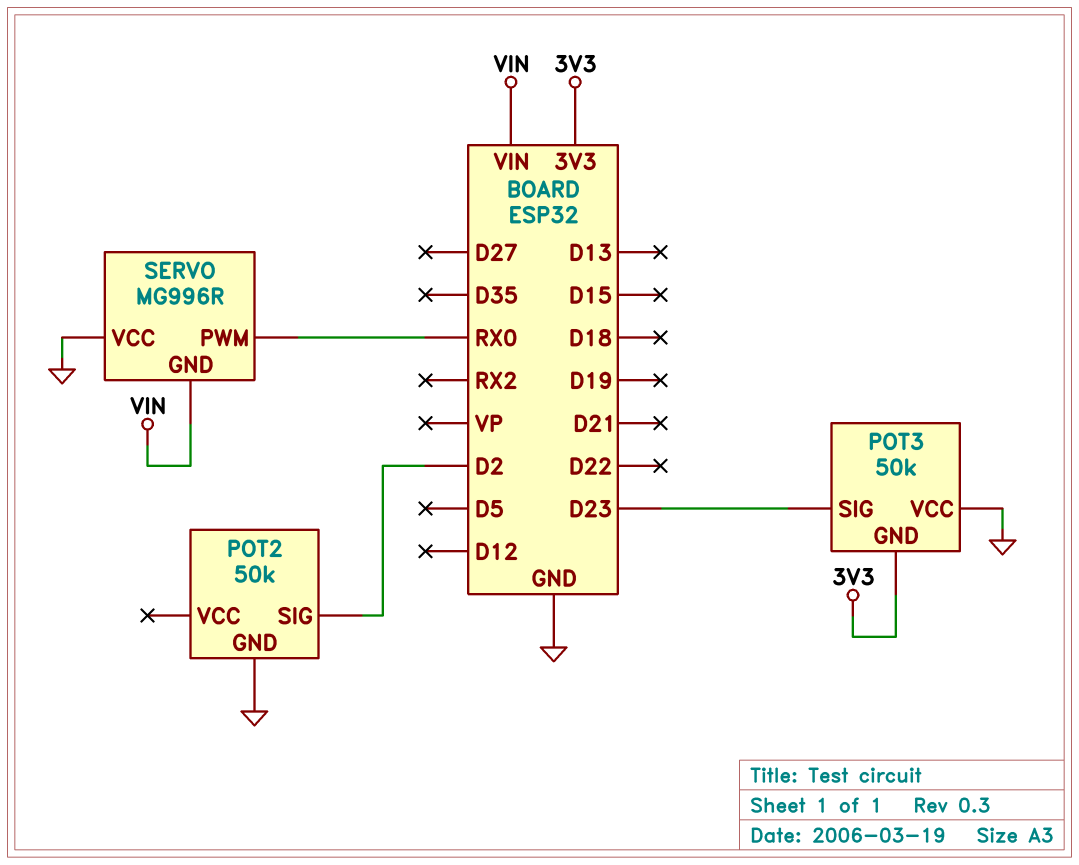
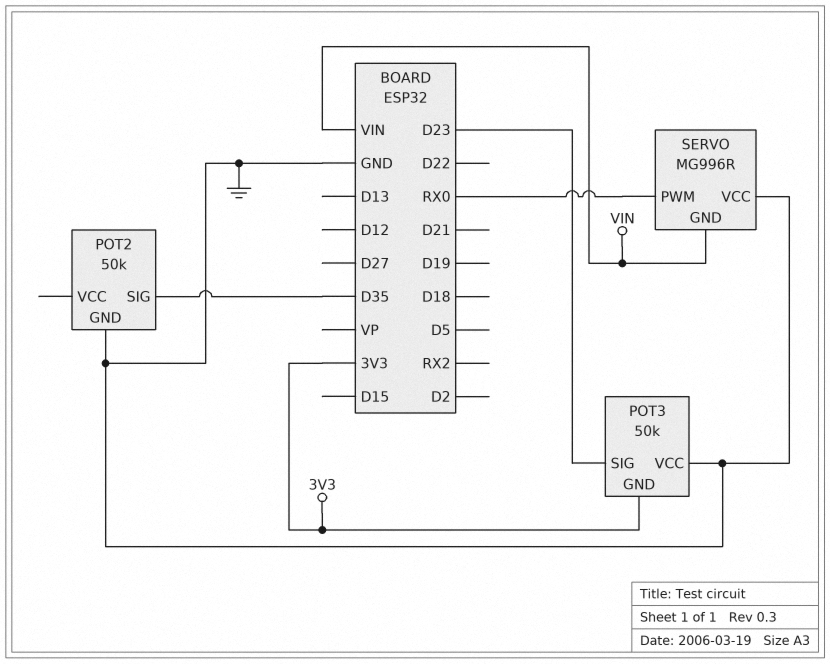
POT2 pin SIG: D2 -> D35

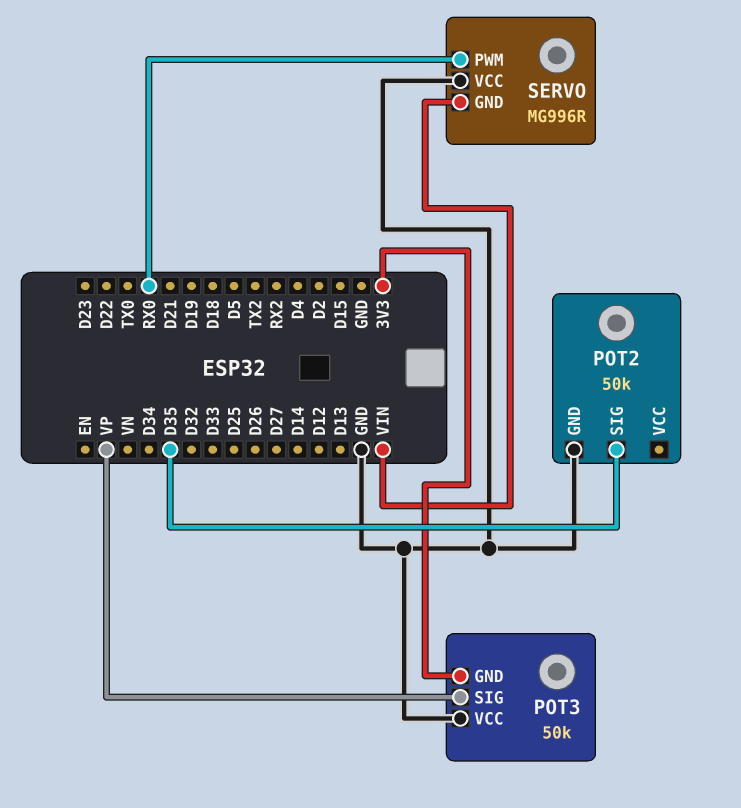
POT3 pin SIG: D23 -> VP

